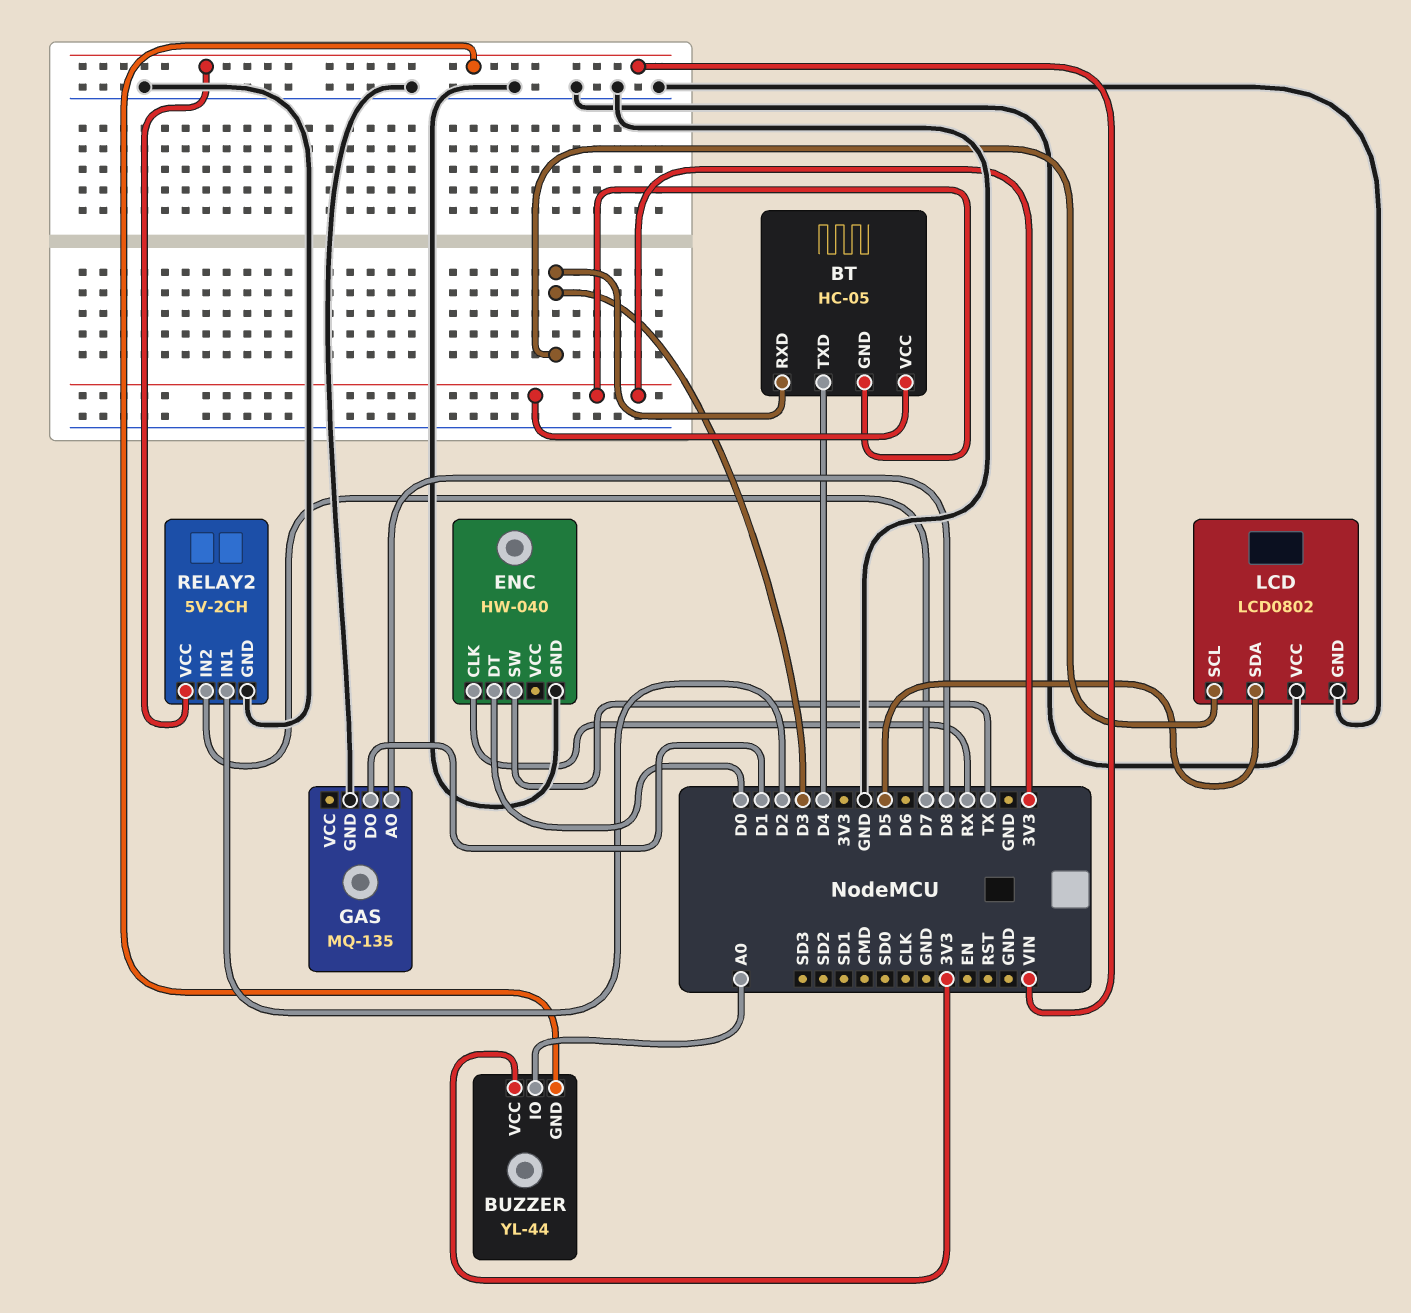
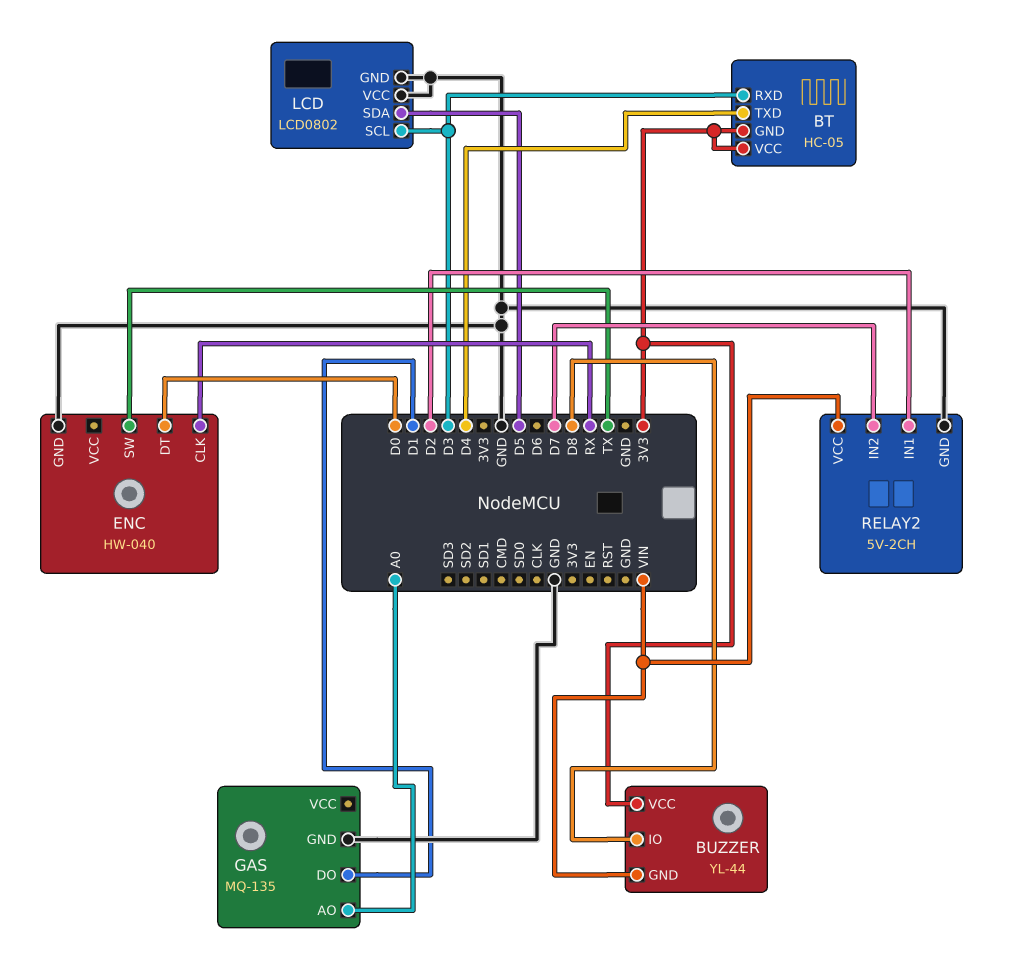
BUZZER pin IO: A0 -> D8
GAS pin AO: D8 -> A0

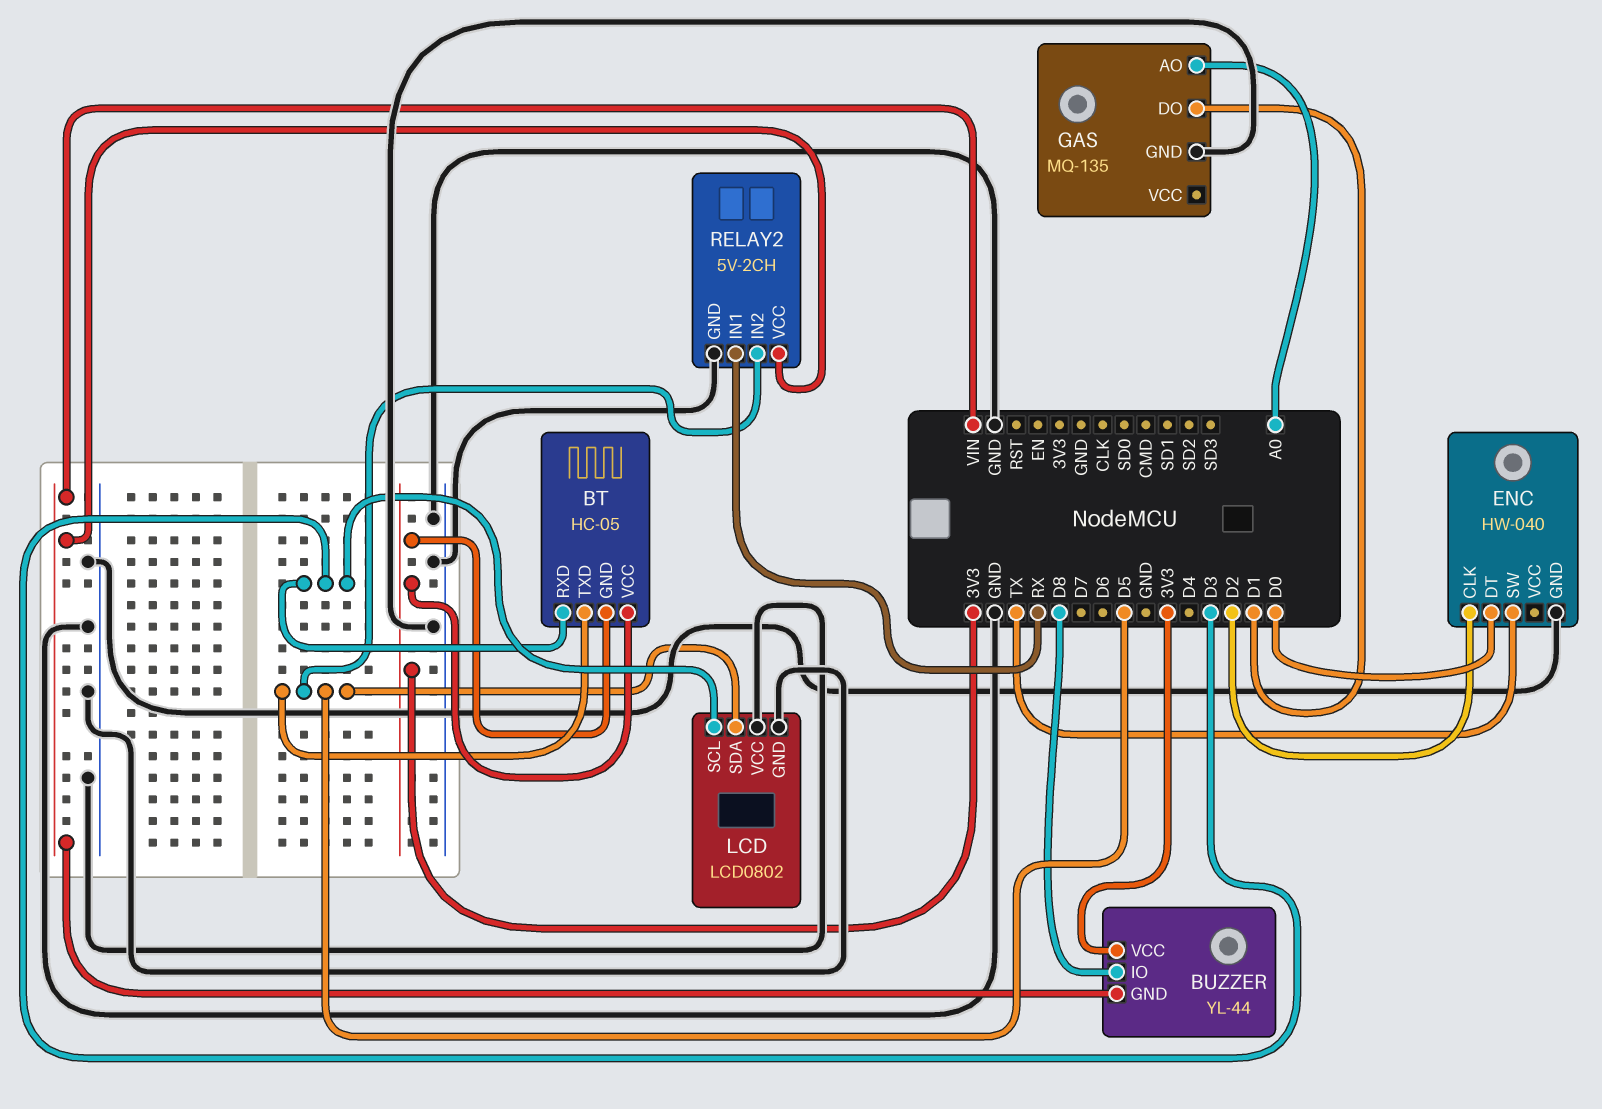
BT pin TXD: D4 -> D5
ENC pin CLK: RX -> D2
RELAY2 pin IN1: D2 -> RX
RELAY2 pin IN2: D7 -> D5

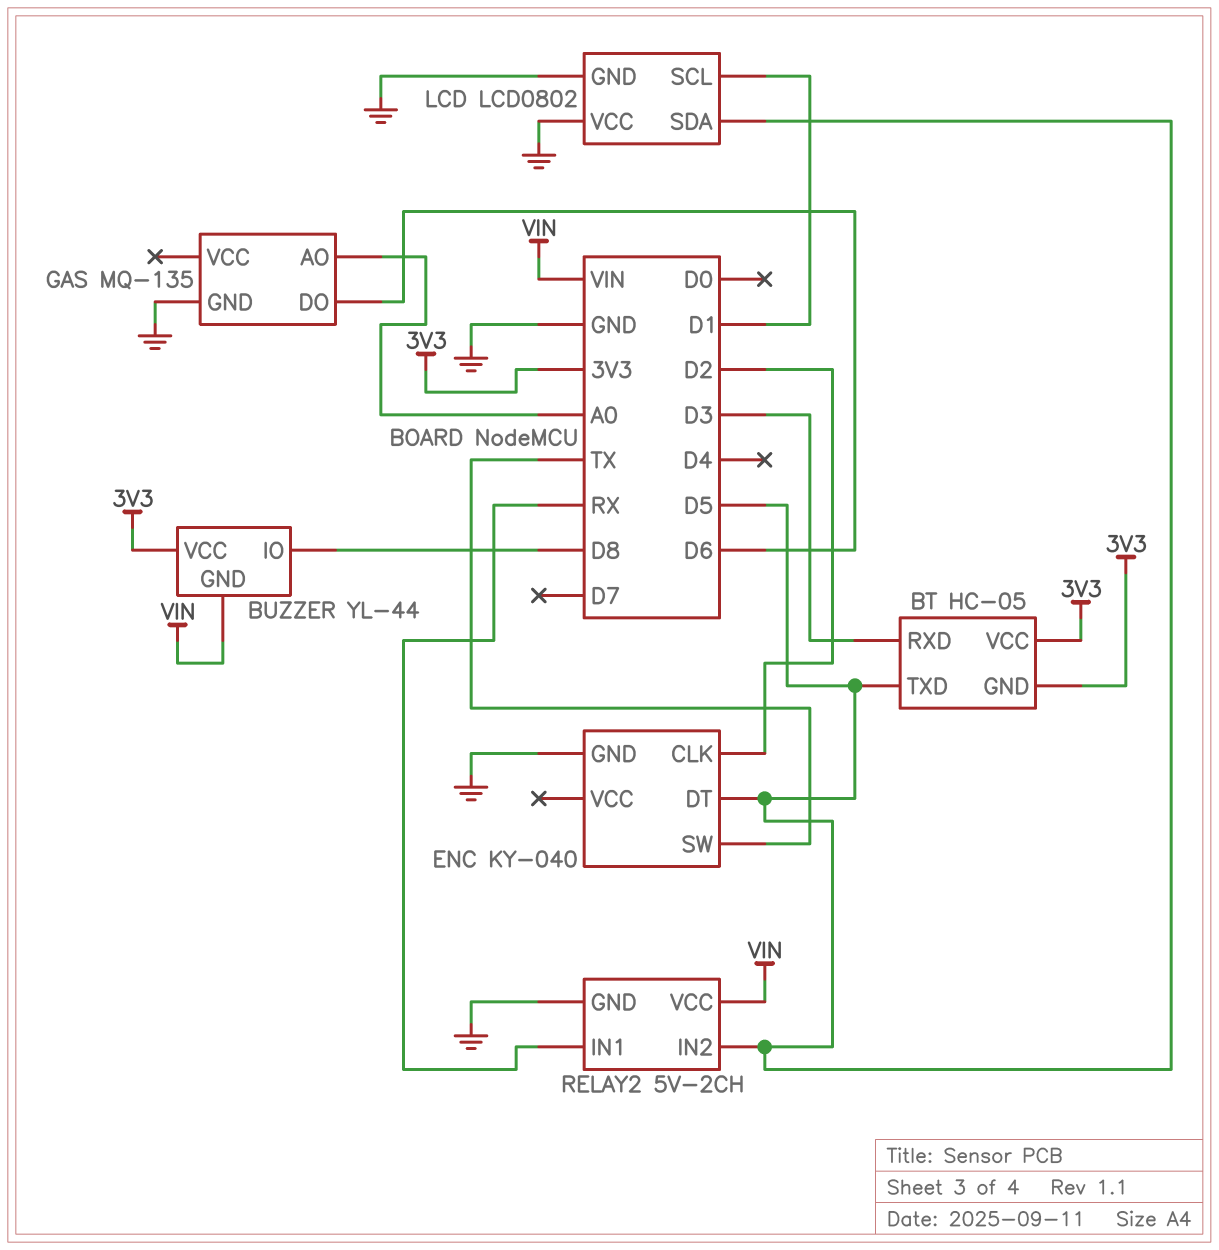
ENC: HW-040 -> KY-040
ENC pin DT: D0 -> D5
GAS pin DO: D1 -> D6
LCD pin SCL: D3 -> D1

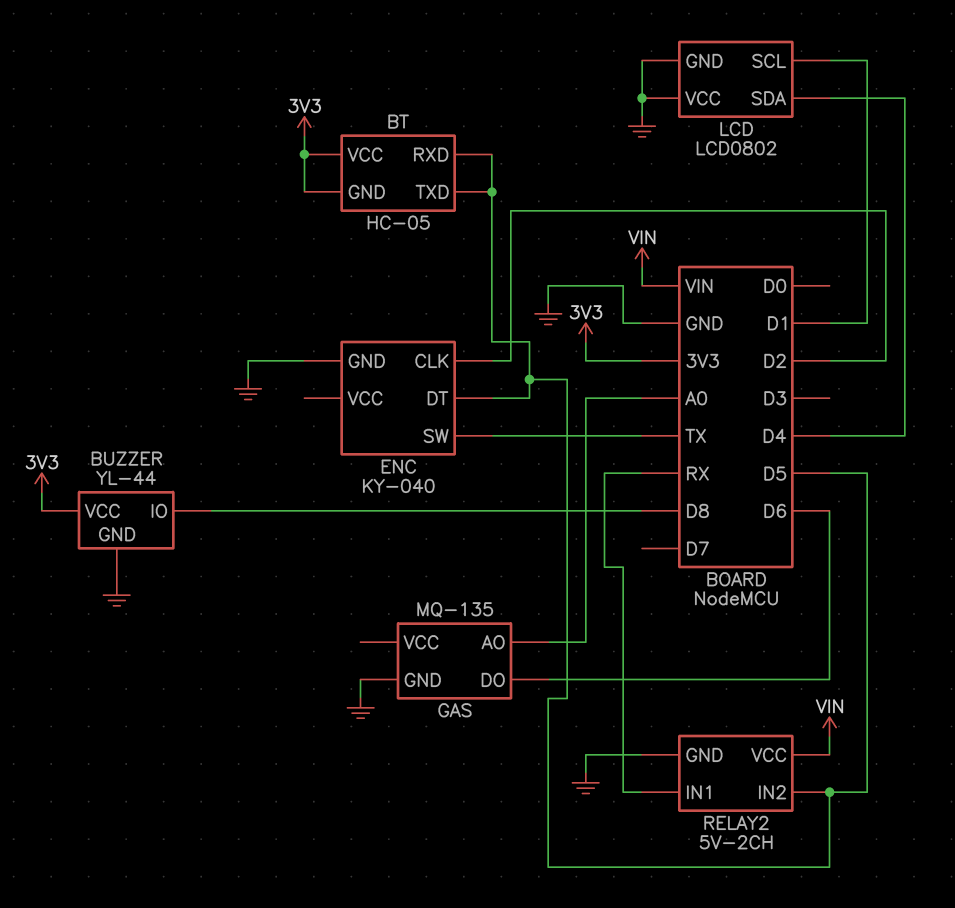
BT pin RXD: D3 -> D5
BUZZER pin GND: VIN -> GND
LCD pin SDA: D5 -> D4

